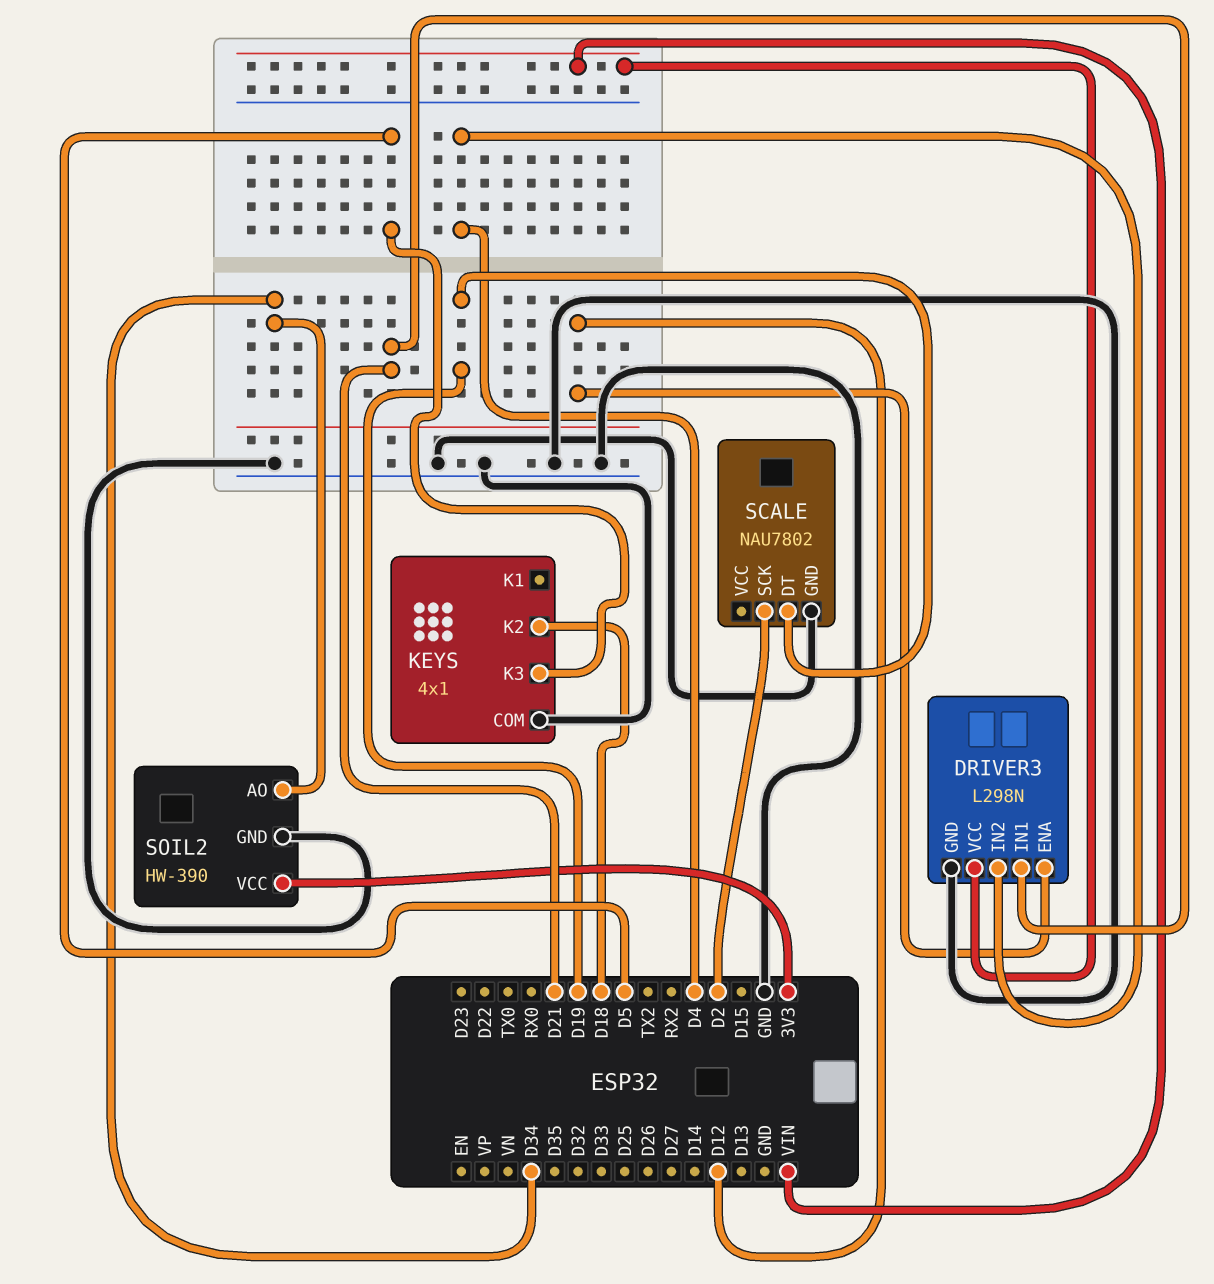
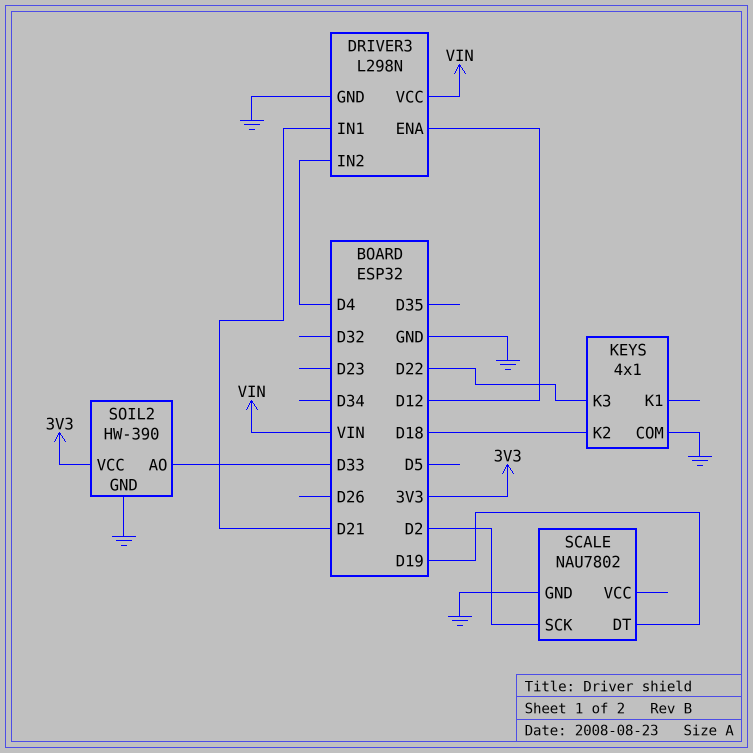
KEYS pin K3: D5 -> D22
SOIL2 pin AO: D34 -> D33

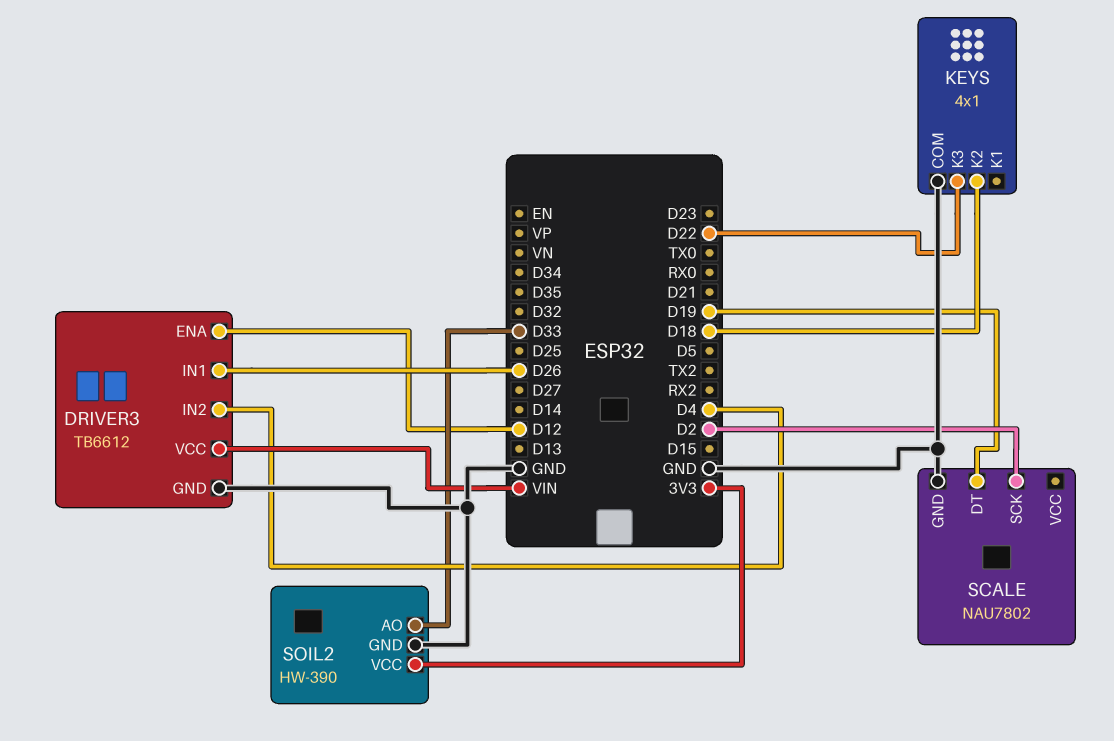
DRIVER3: L298N -> TB6612
DRIVER3 pin IN1: D21 -> D26

